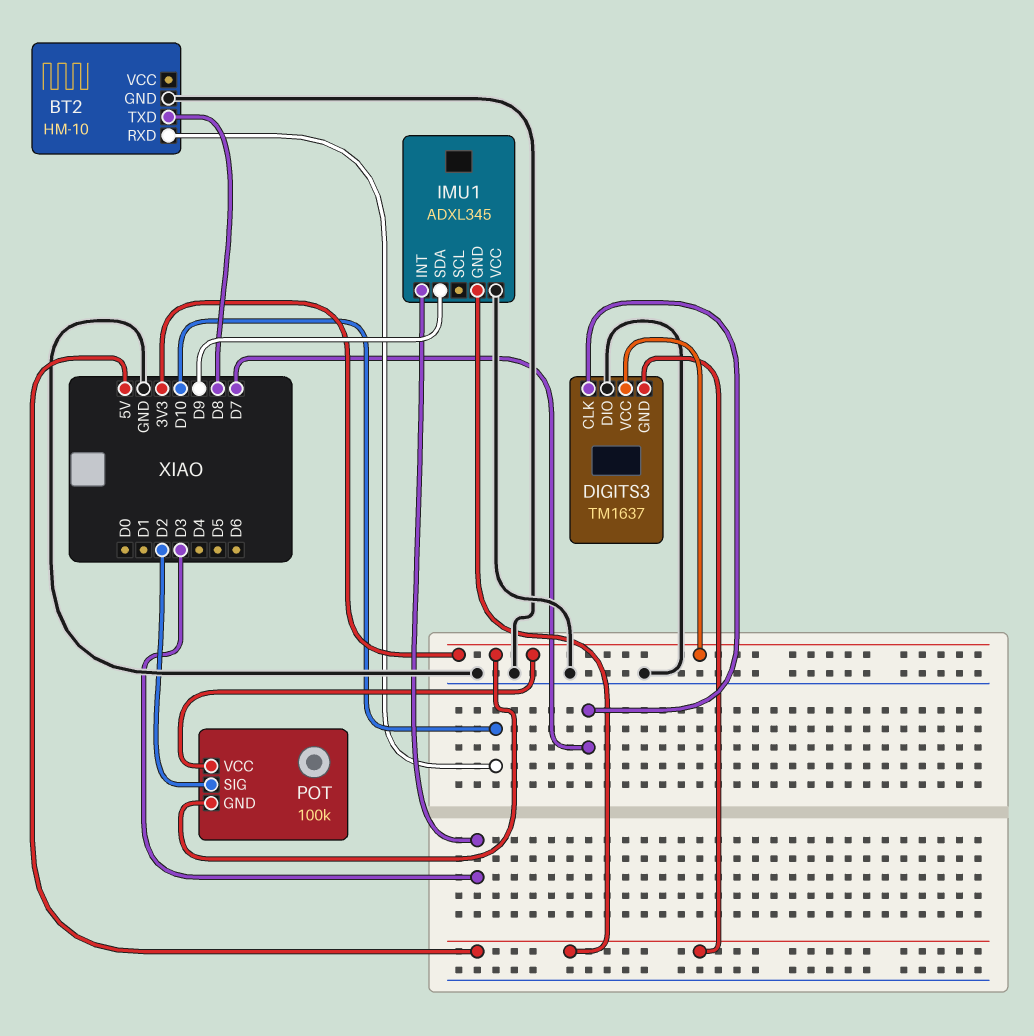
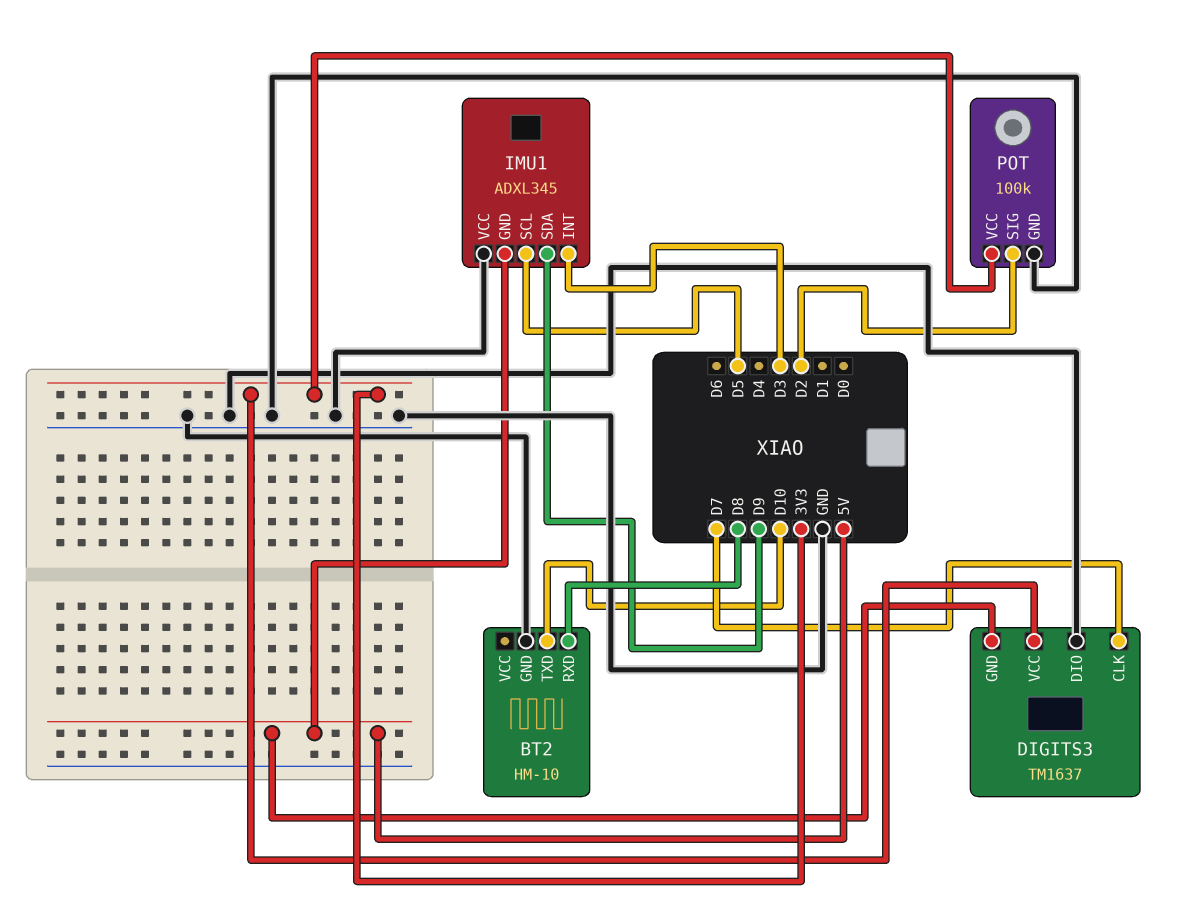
BT2 pin RXD: D10 -> D8
BT2 pin TXD: D8 -> D10
IMU1 pin SCL: none -> D5
POT pin GND: 3V3 -> GND

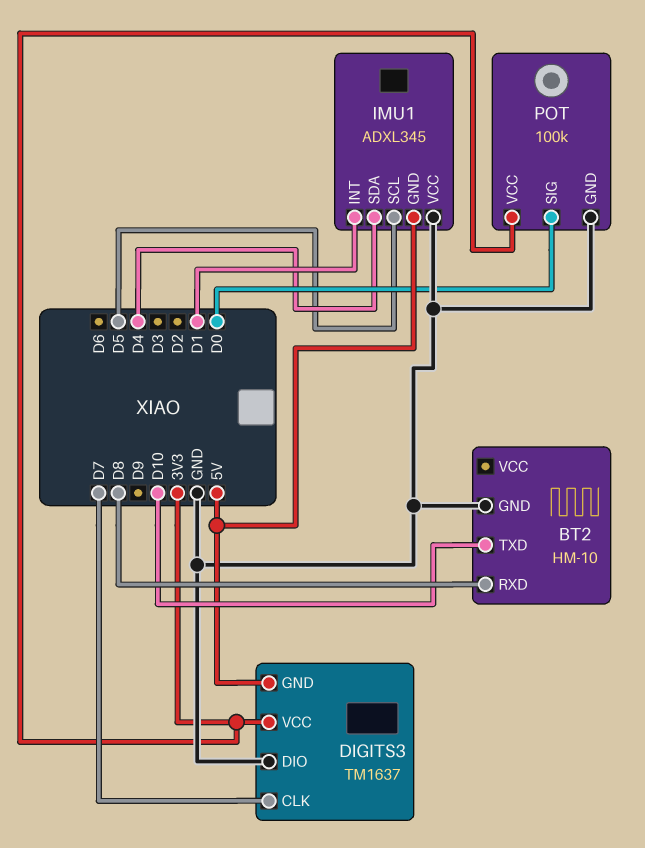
IMU1 pin INT: D3 -> D1
IMU1 pin SDA: D9 -> D4
POT pin SIG: D2 -> D0

